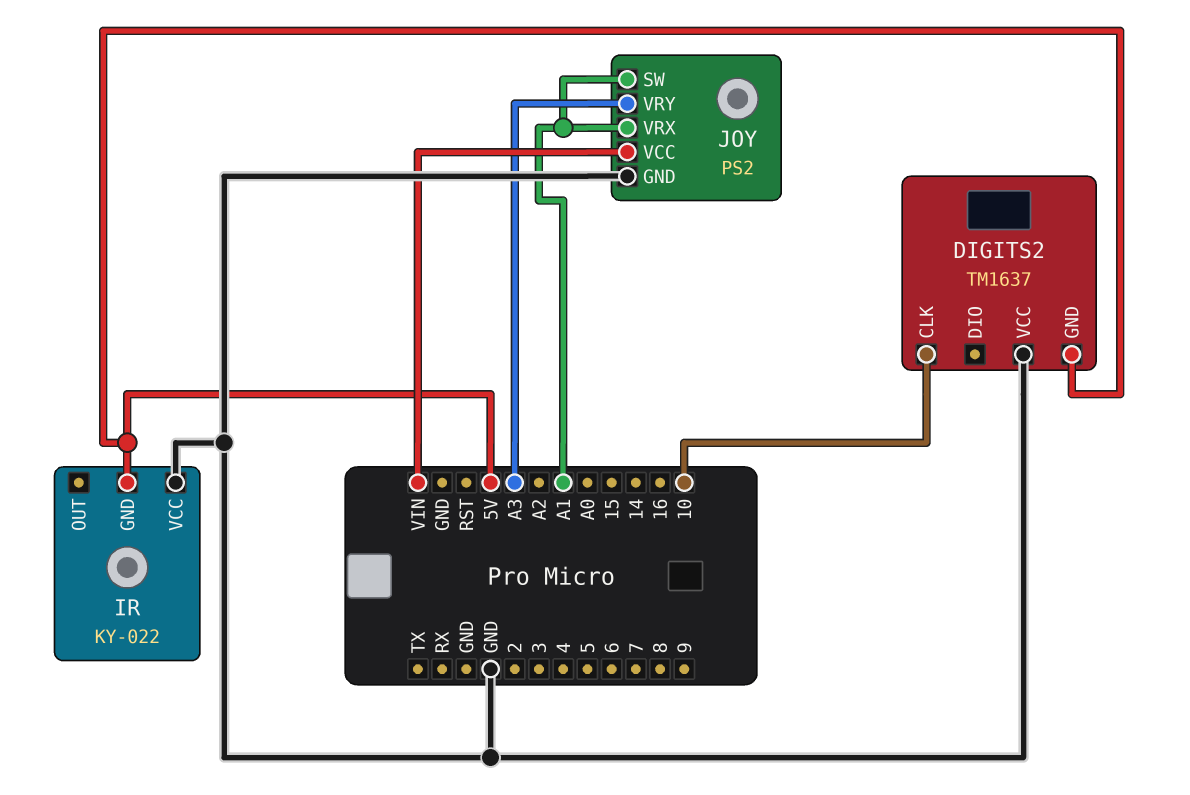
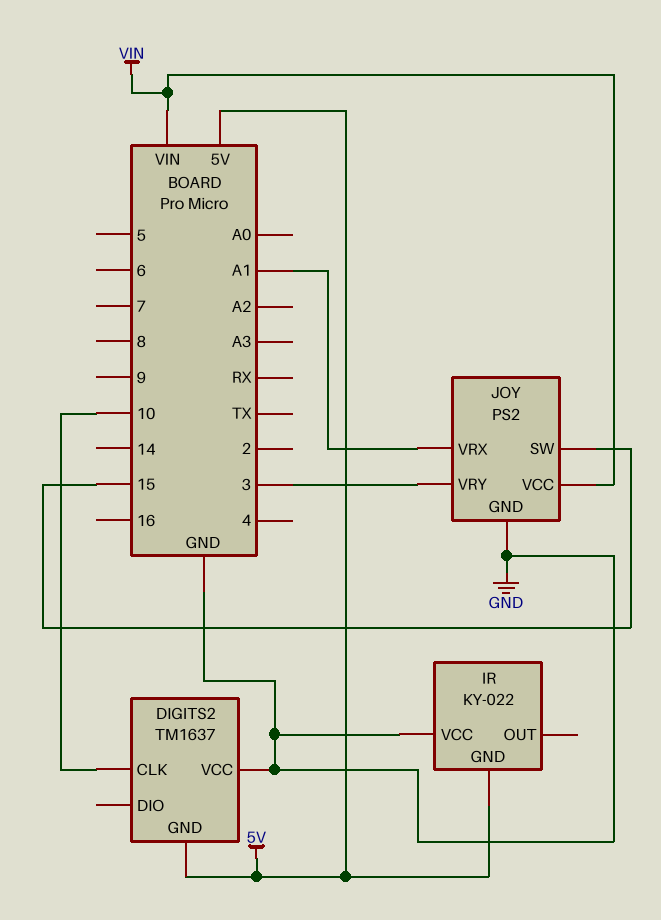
JOY pin SW: A1 -> 15
JOY pin VRY: A3 -> 3

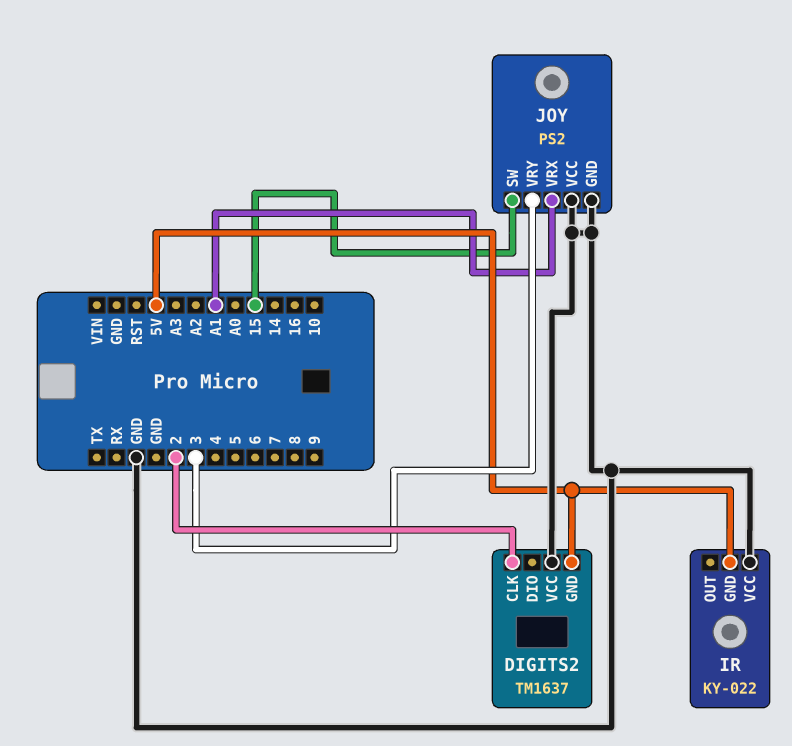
DIGITS2 pin CLK: 10 -> 2
JOY pin VCC: VIN -> GND

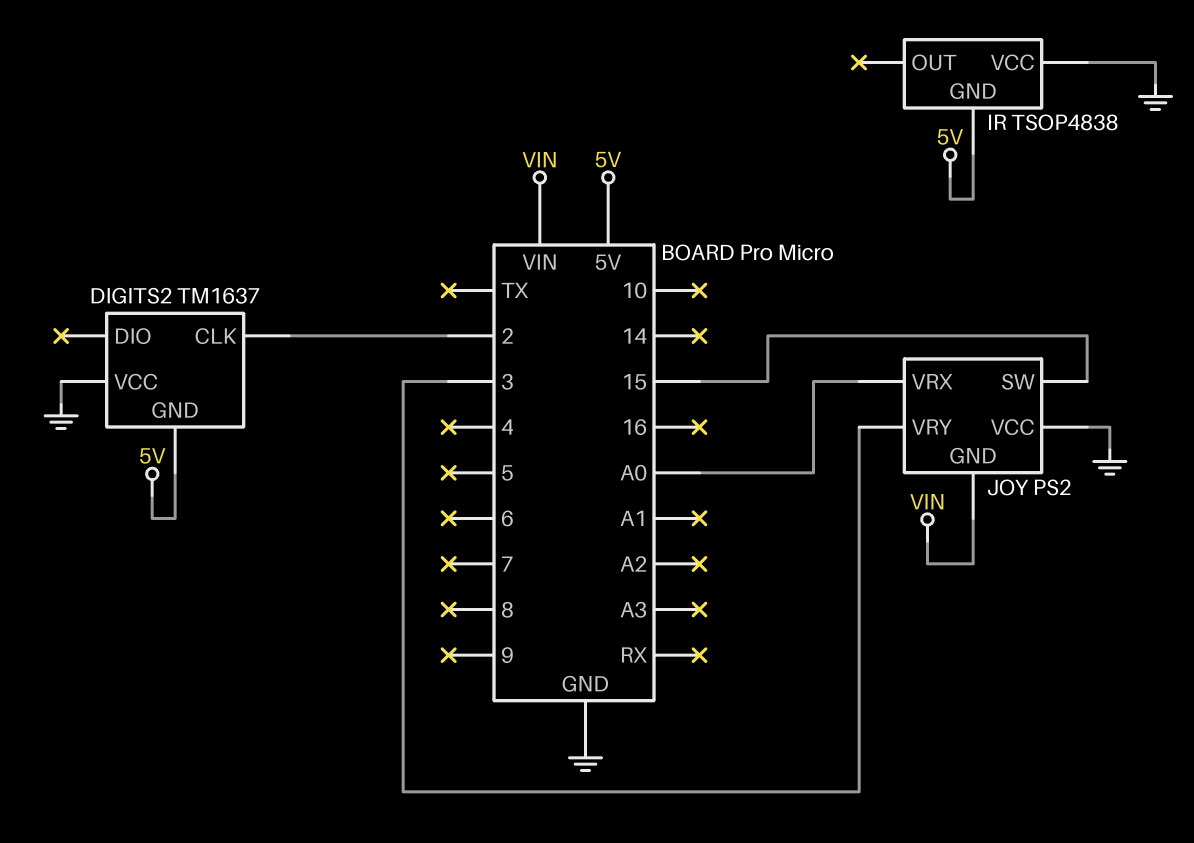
IR: KY-022 -> TSOP4838
JOY pin GND: GND -> VIN
JOY pin VRX: A1 -> A0

